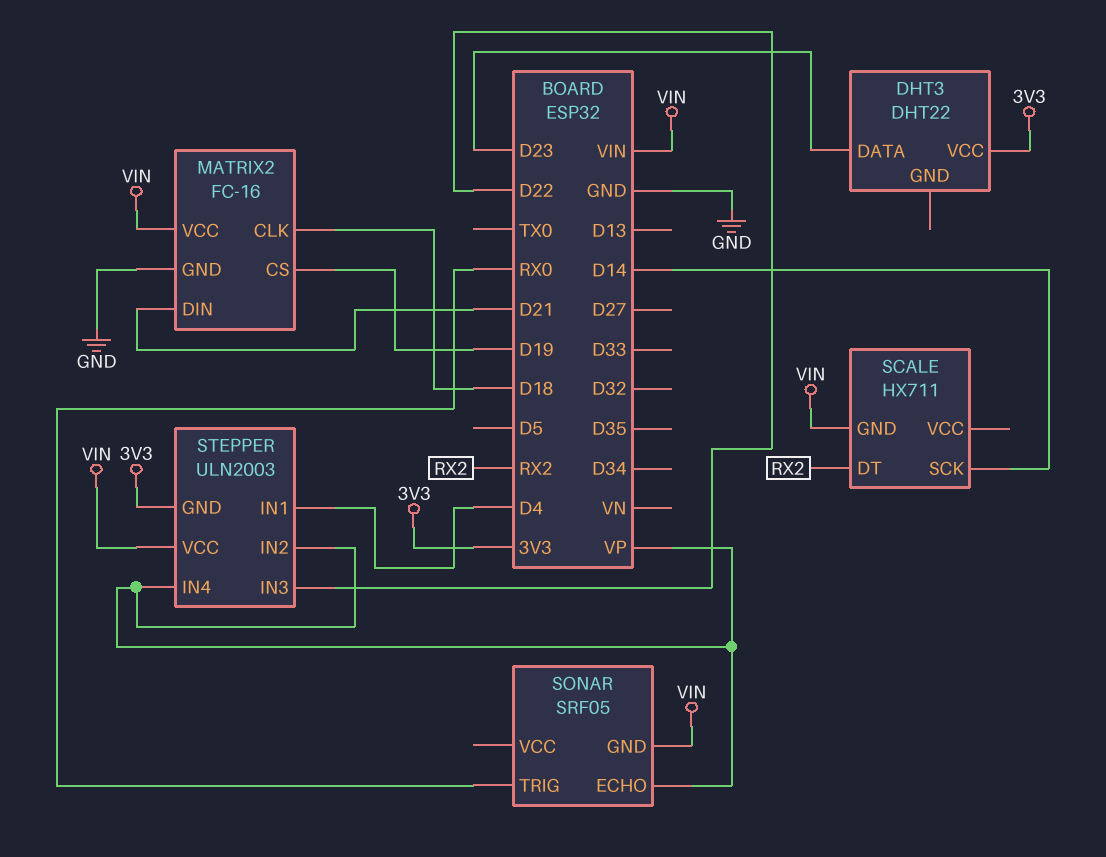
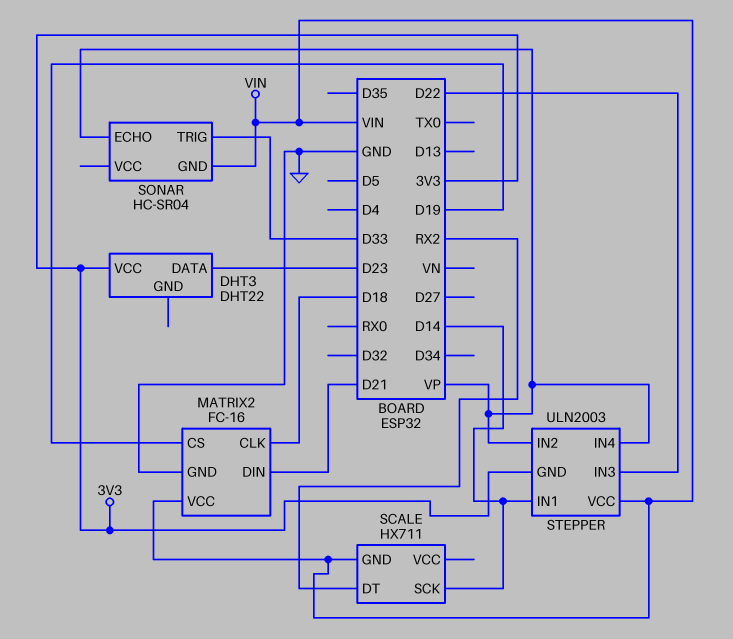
SONAR: SRF05 -> HC-SR04
SONAR pin TRIG: RX0 -> D33
STEPPER pin IN1: D4 -> D14

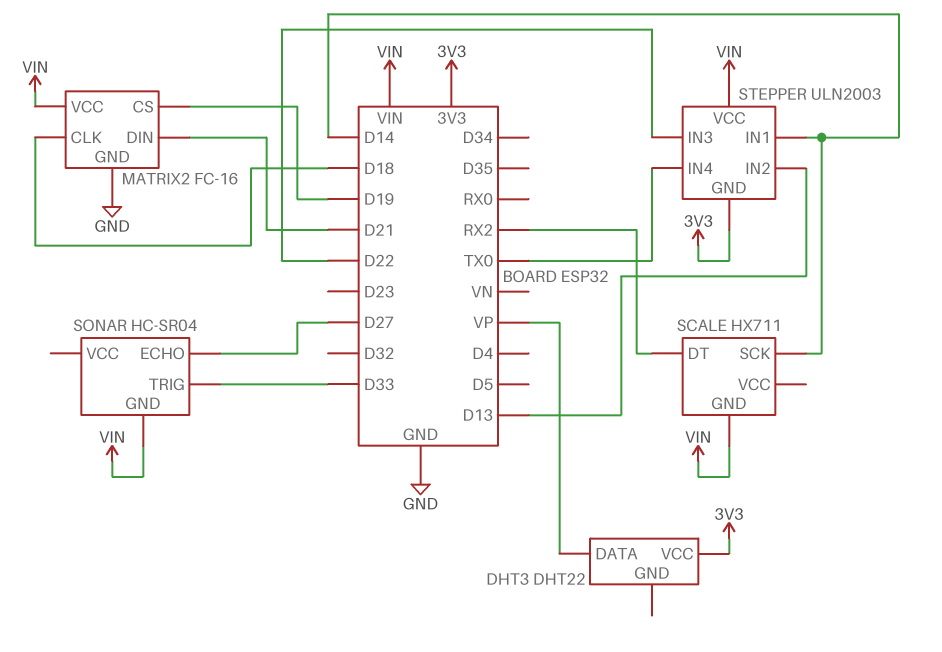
DHT3 pin DATA: D23 -> VP
SONAR pin ECHO: VP -> D27
STEPPER pin IN2: VP -> D13
STEPPER pin IN4: VP -> TX0

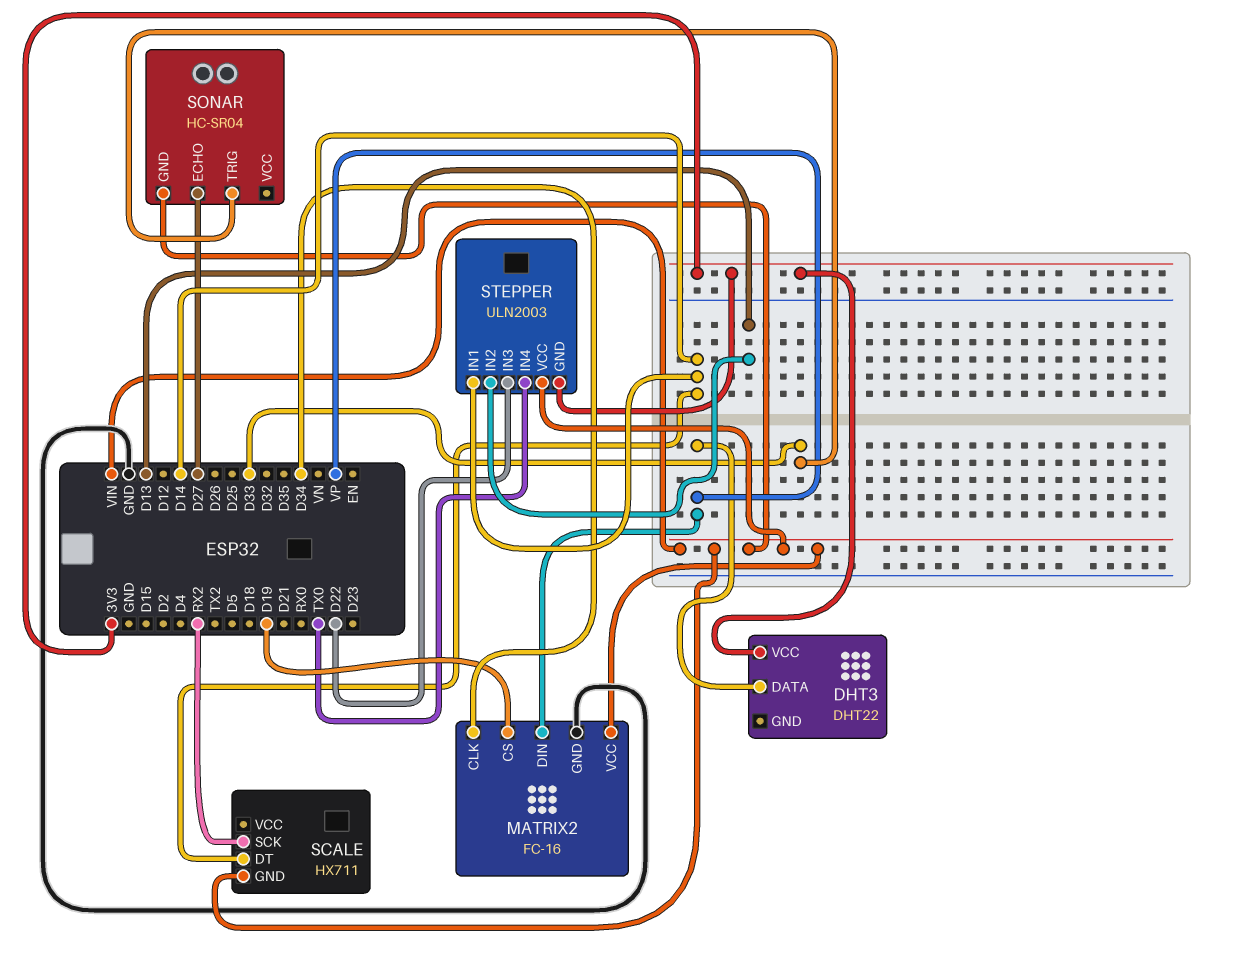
MATRIX2 pin CLK: D18 -> D34
MATRIX2 pin DIN: D21 -> VP
SCALE pin DT: RX2 -> D14
SCALE pin SCK: D14 -> RX2

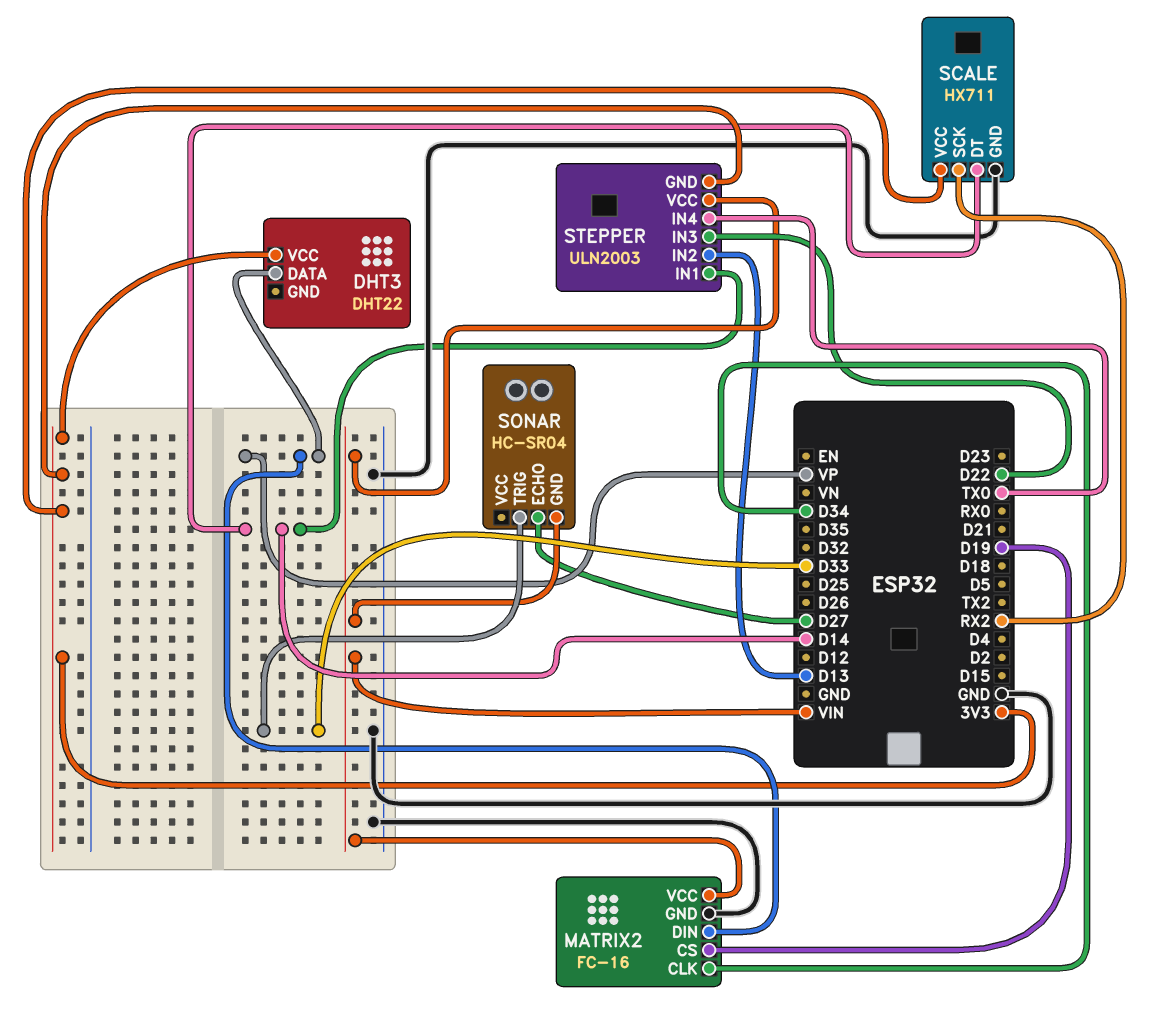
SCALE pin GND: VIN -> GND
SCALE pin VCC: none -> 3V3

